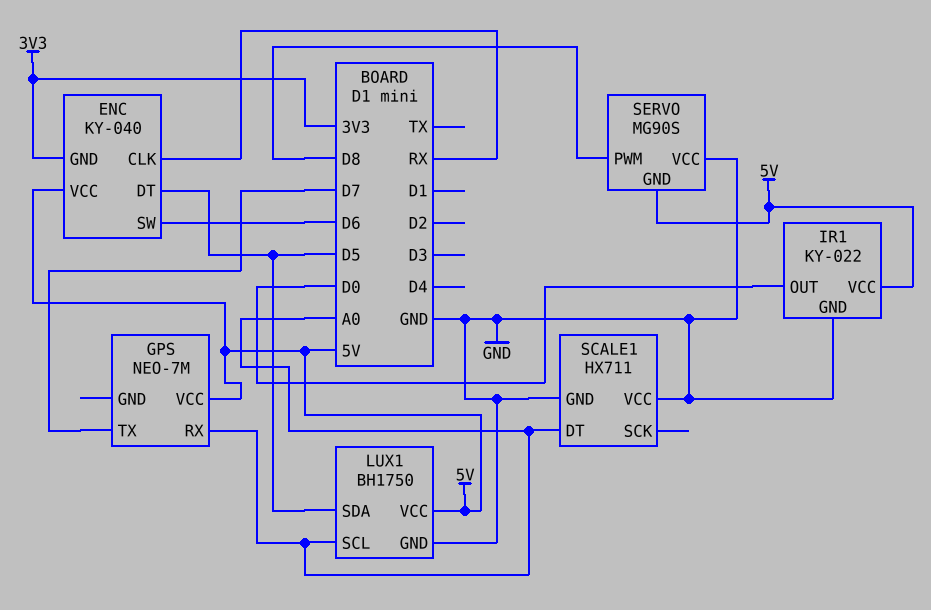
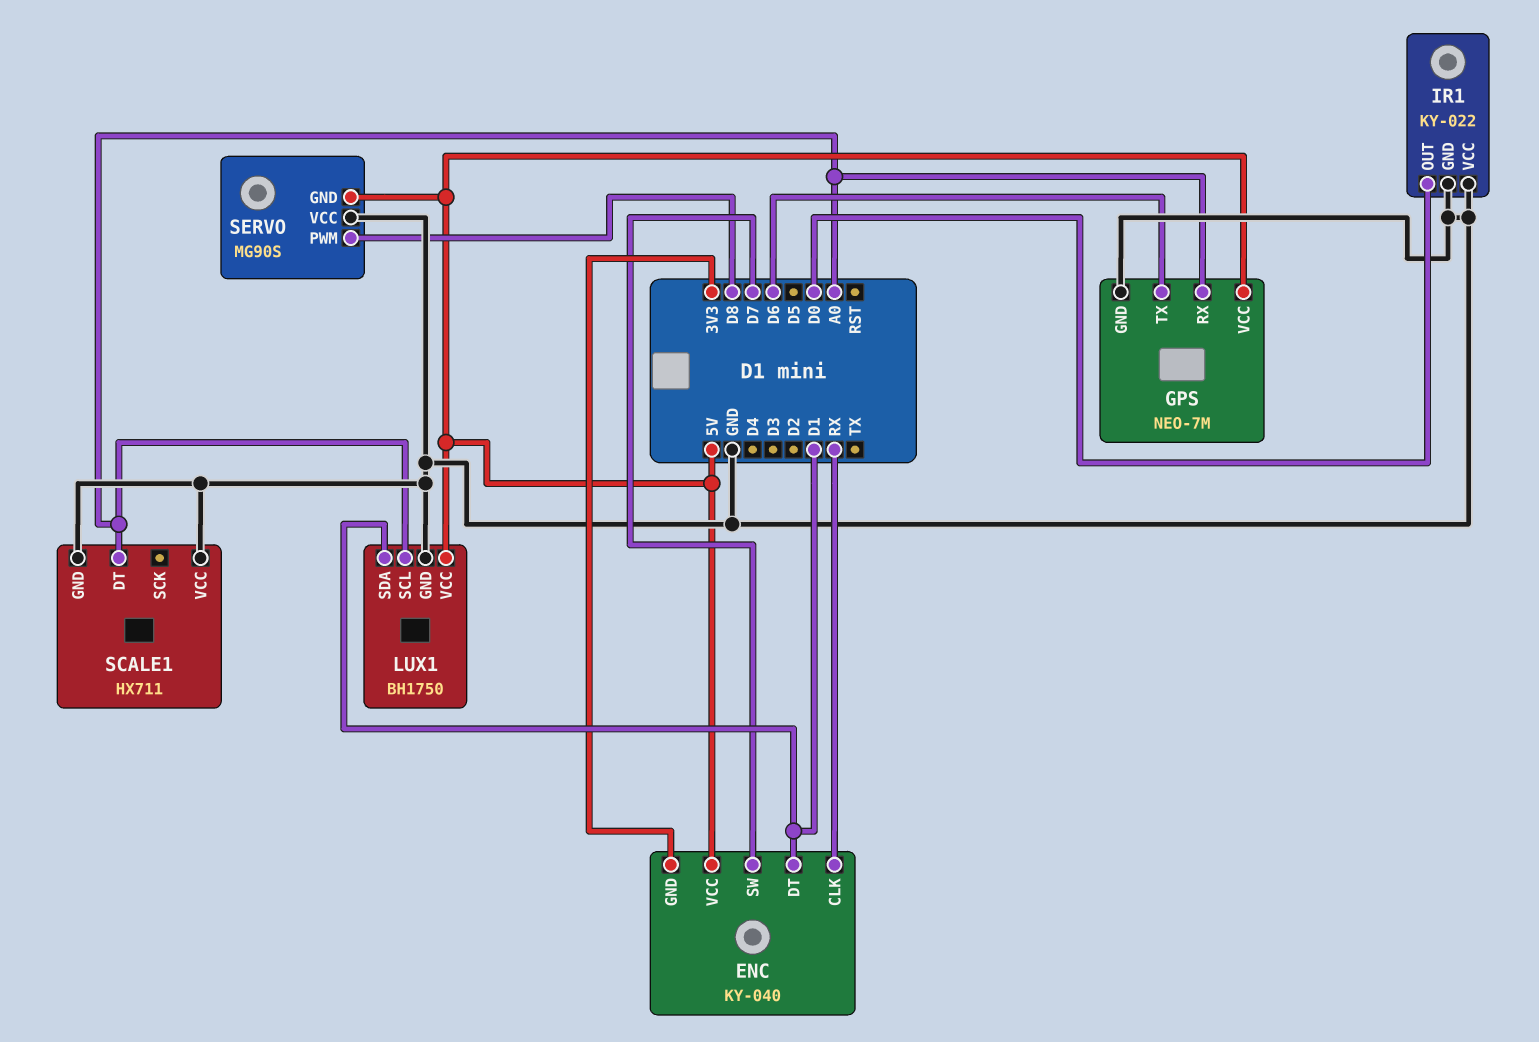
ENC pin DT: D5 -> D1
ENC pin SW: D6 -> D7
GPS pin GND: none -> GND
GPS pin TX: D7 -> D6
IR1 pin VCC: 5V -> GND
LUX1 pin SDA: D5 -> D1

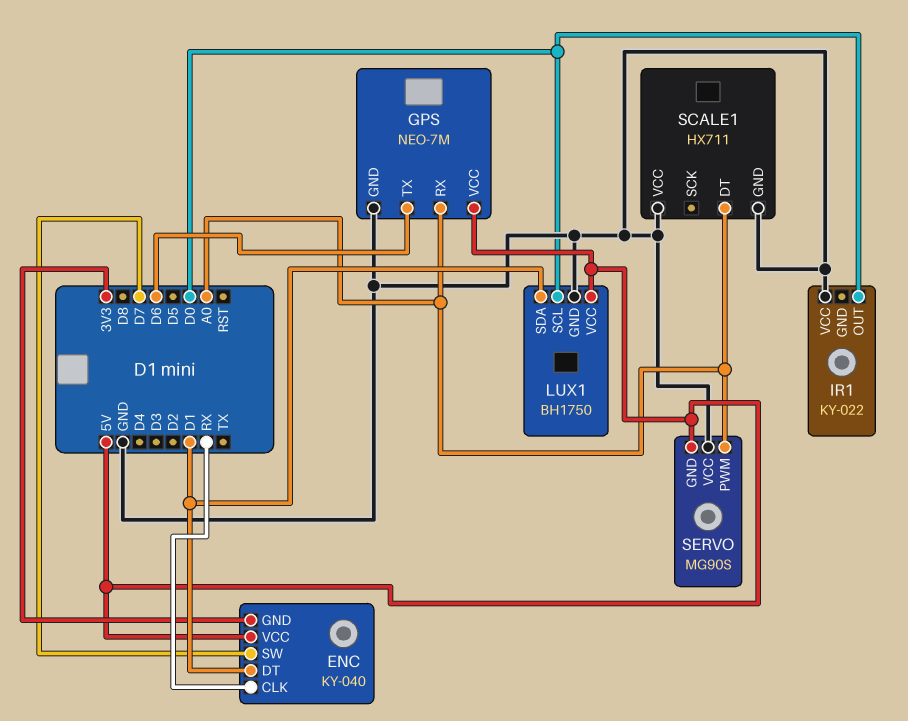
IR1 pin GND: GND -> none
LUX1 pin SCL: A0 -> D0
SERVO pin PWM: D8 -> A0

